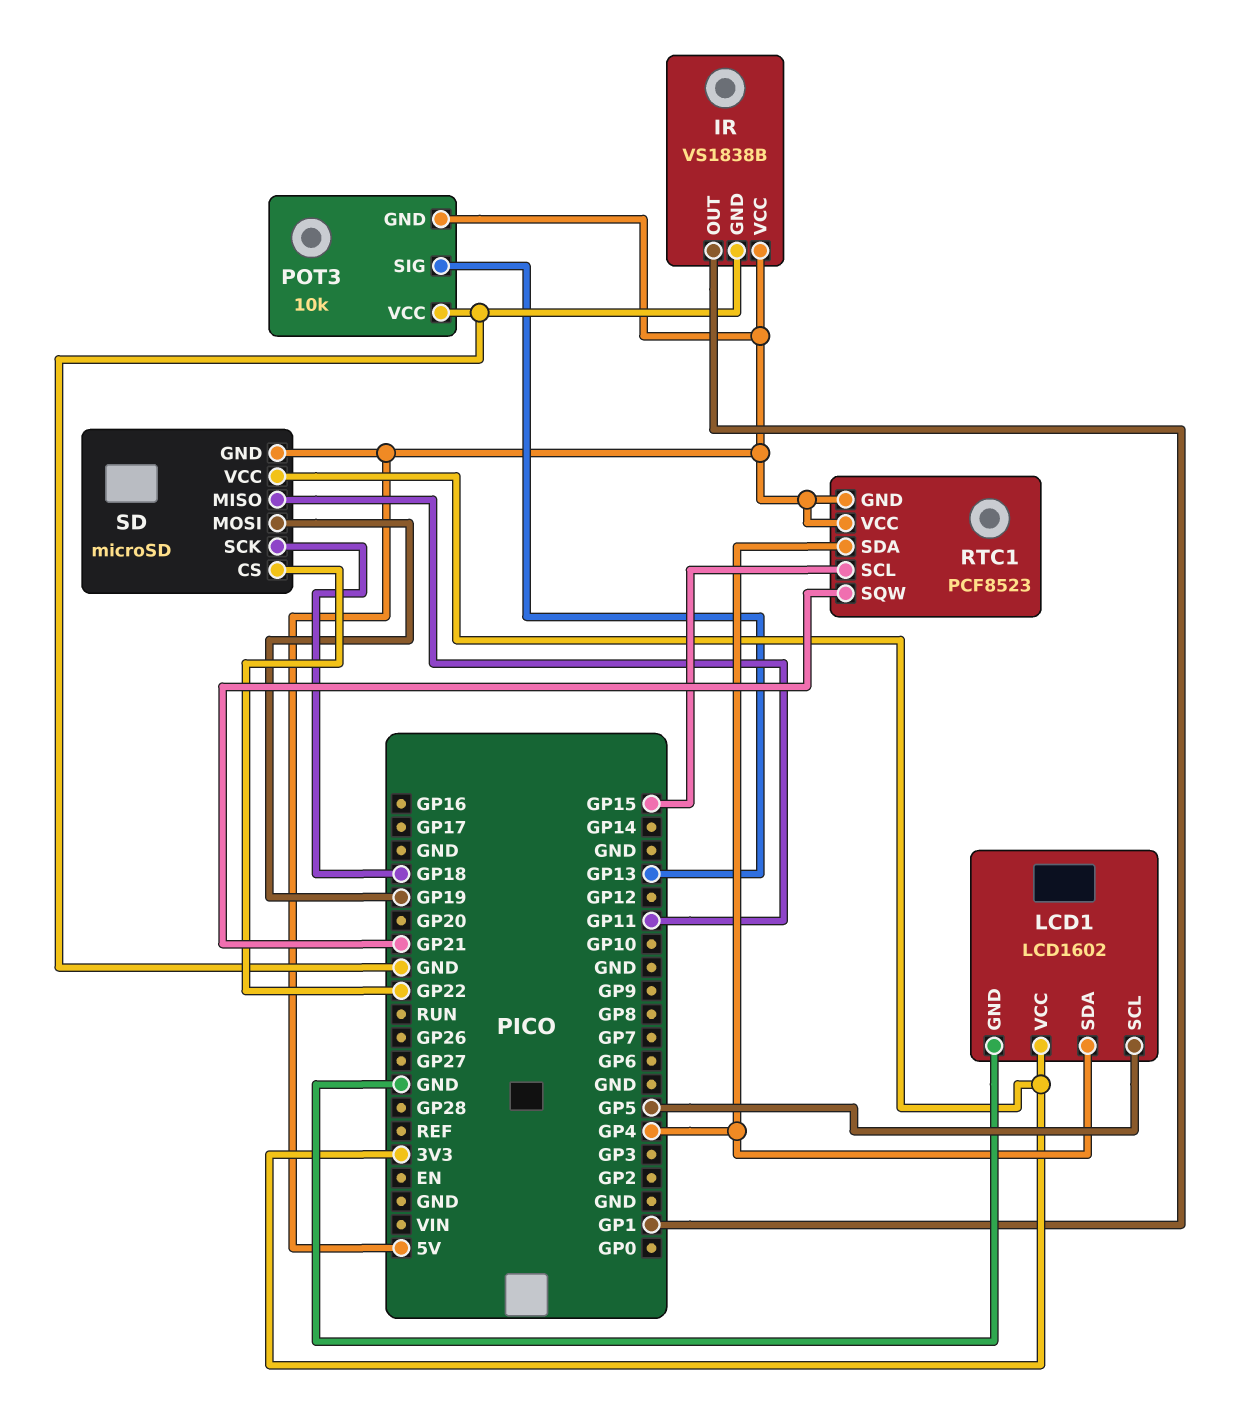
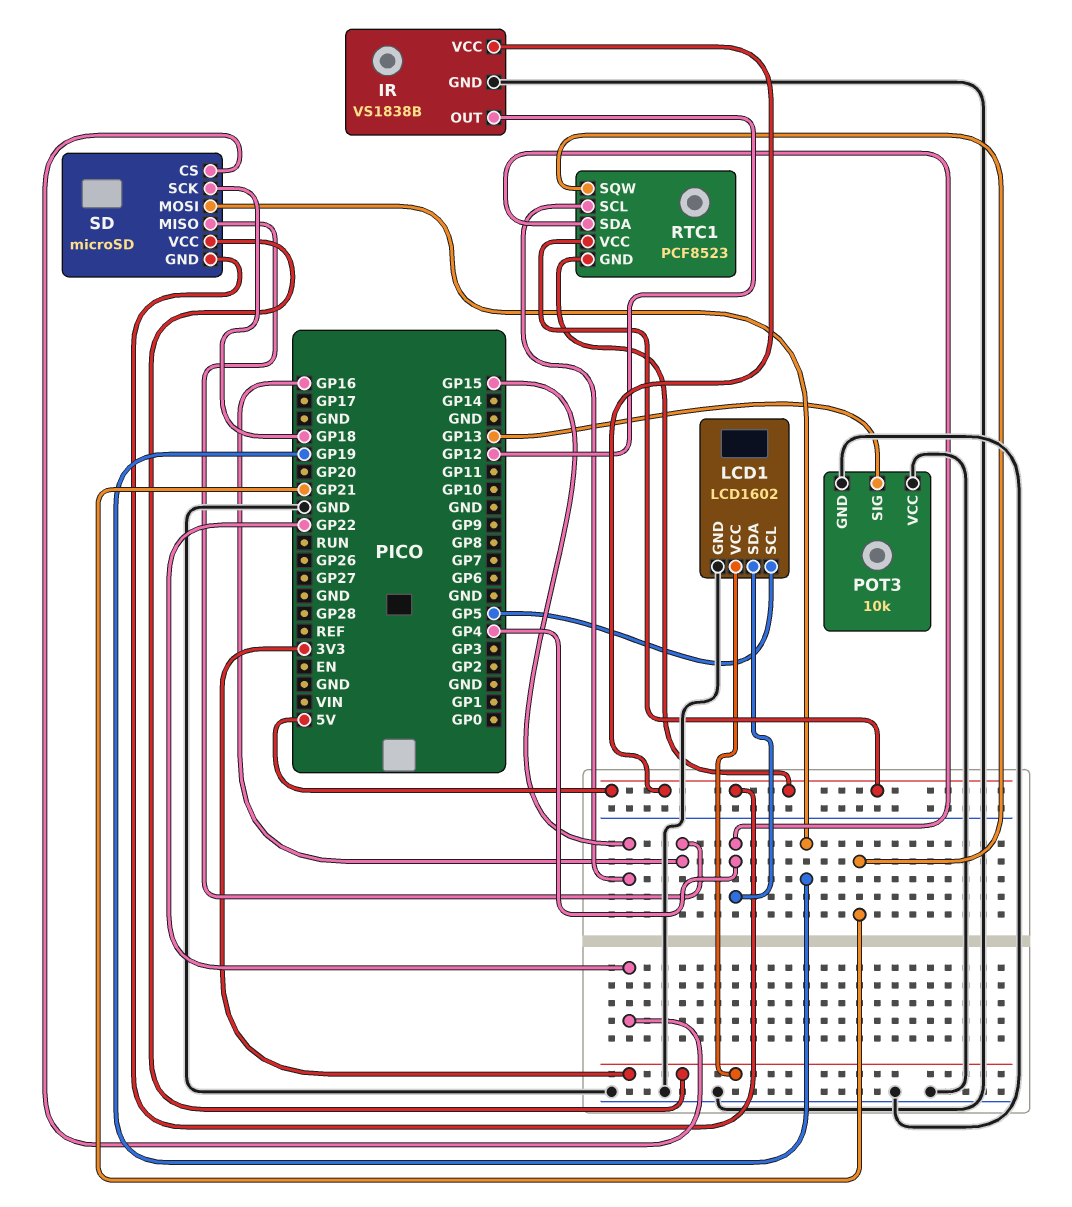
IR pin OUT: GP1 -> GP12
POT3 pin GND: 5V -> GND
SD pin MISO: GP11 -> GP16

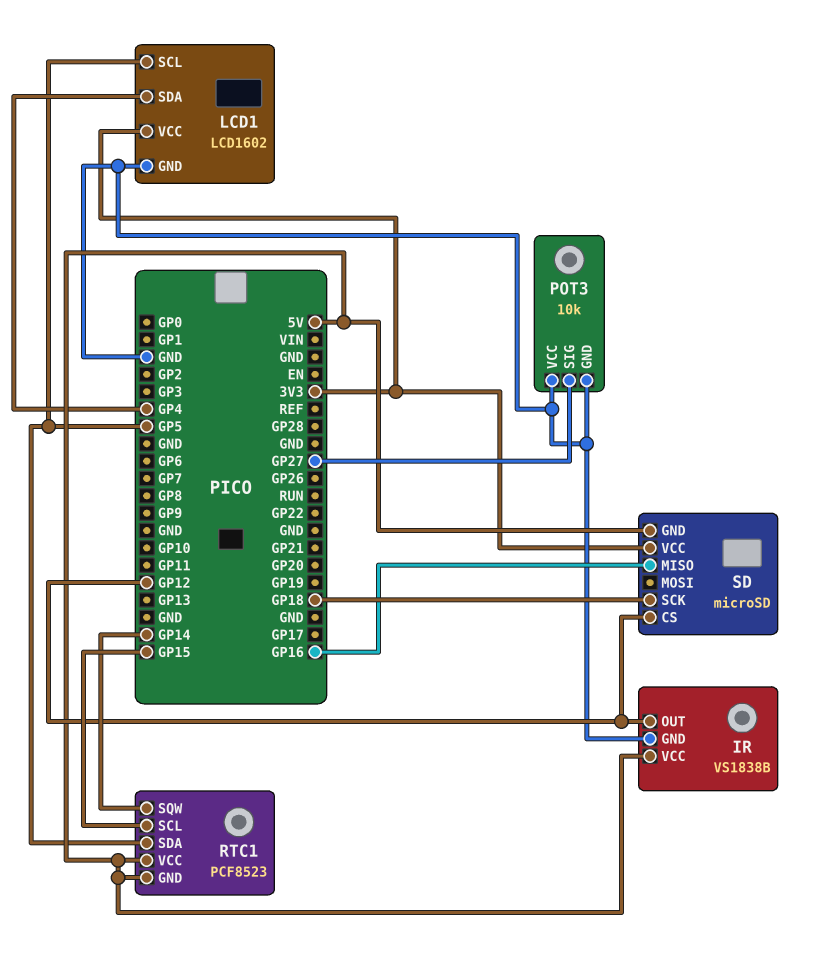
POT3 pin SIG: GP13 -> GP27
RTC1 pin SDA: GP4 -> GP5
RTC1 pin SQW: GP21 -> GP14
SD pin CS: GP22 -> GP12
SD pin MOSI: GP19 -> none

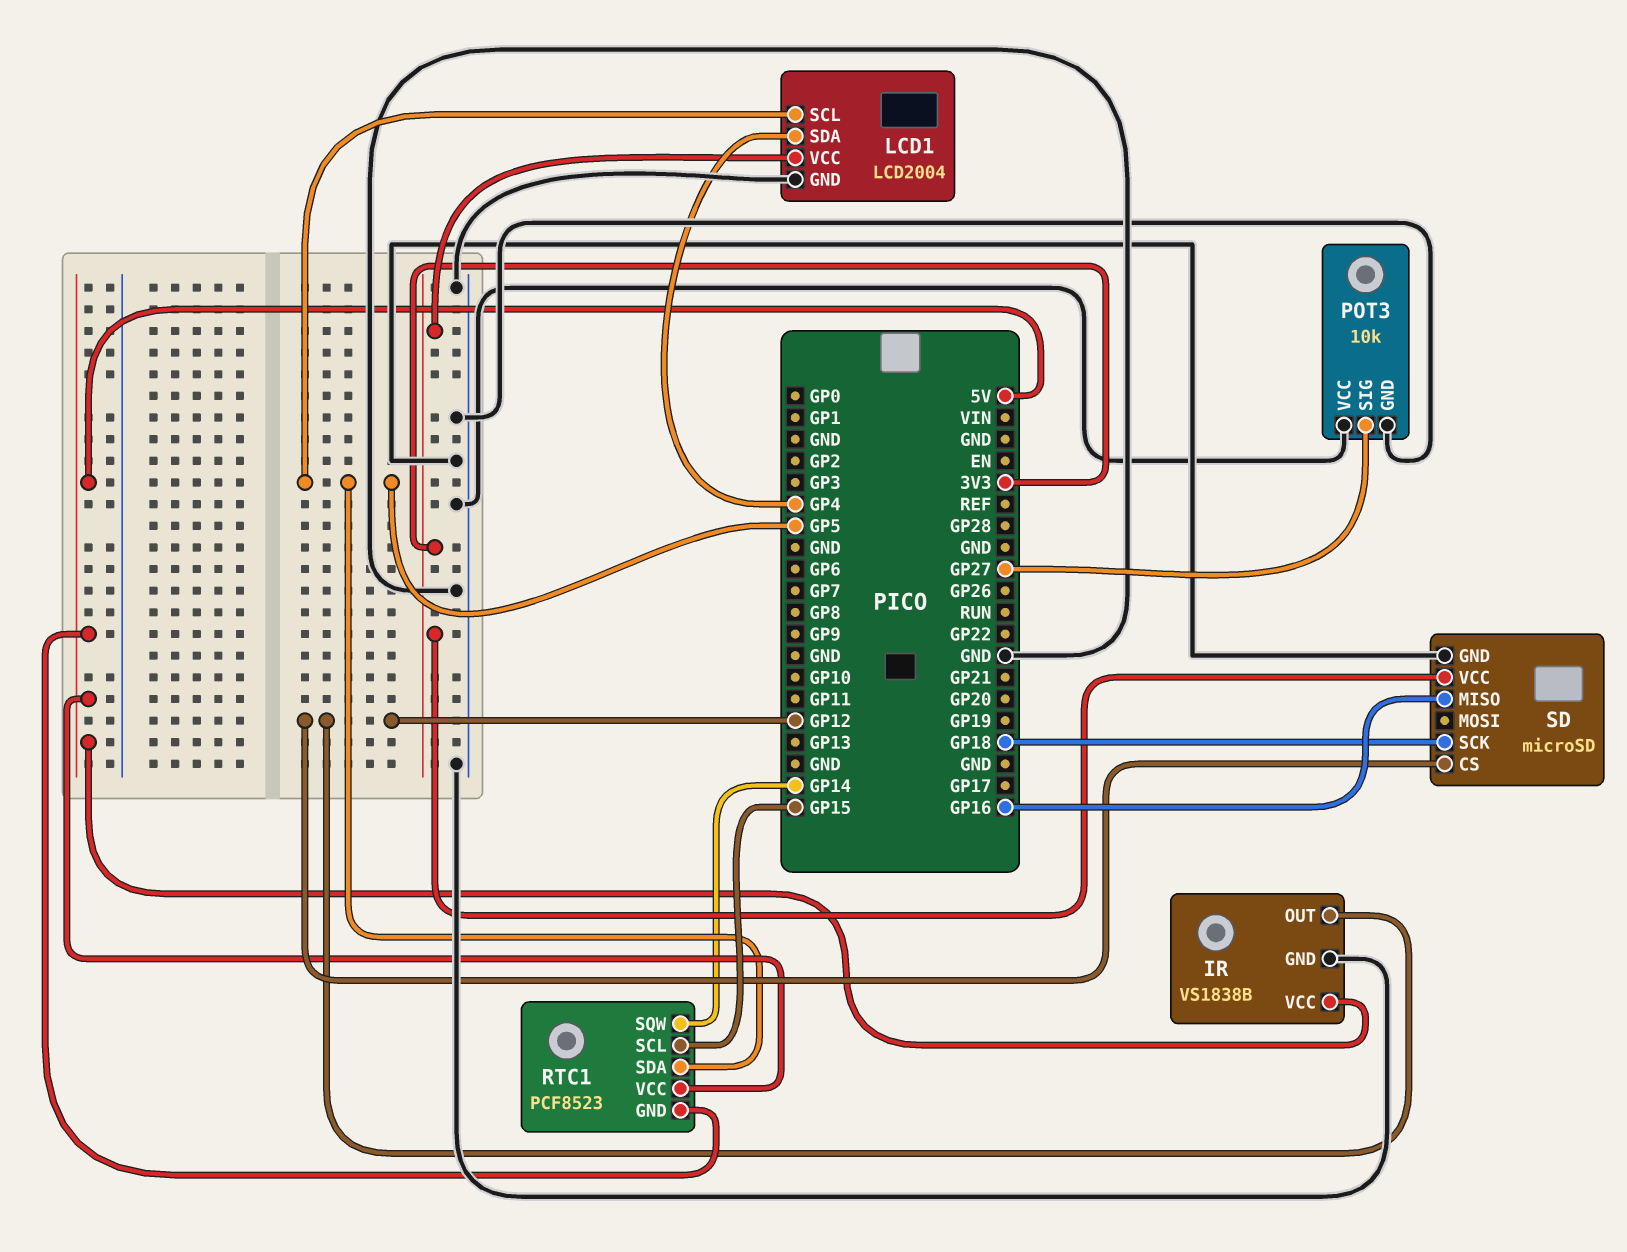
LCD1: LCD1602 -> LCD2004
SD pin GND: 5V -> GND

